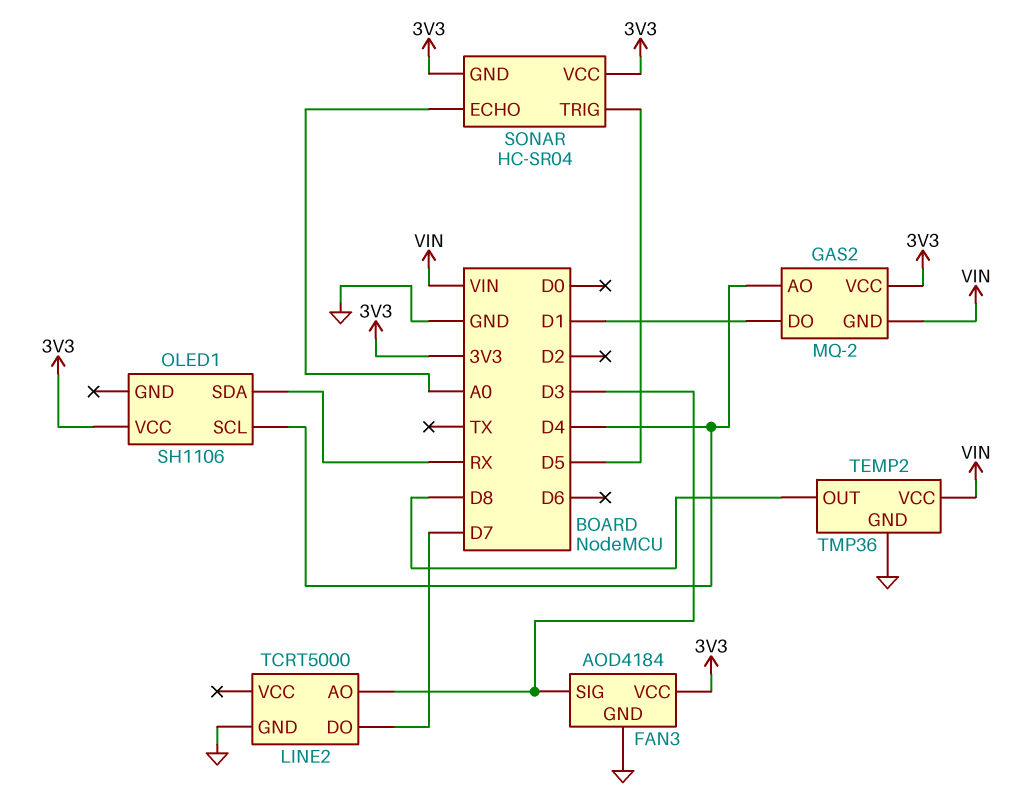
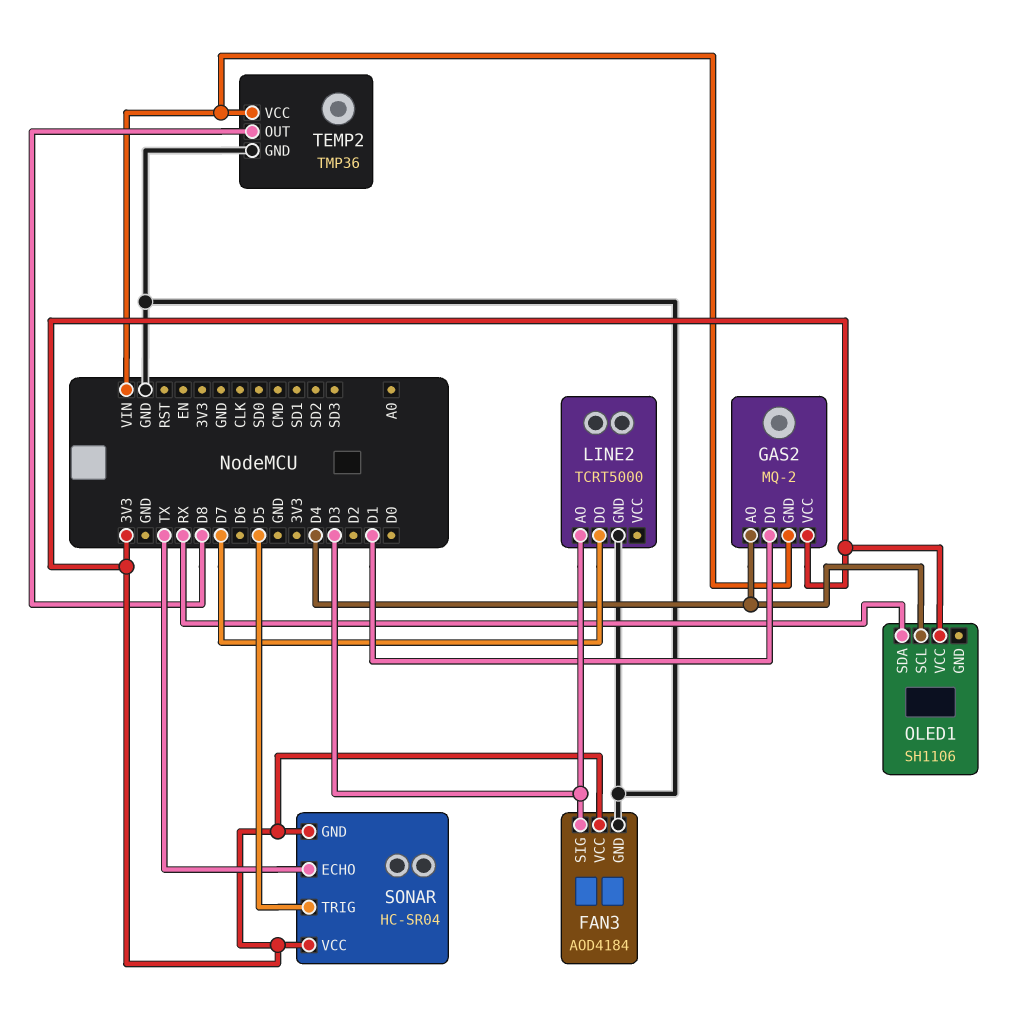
SONAR pin ECHO: A0 -> TX

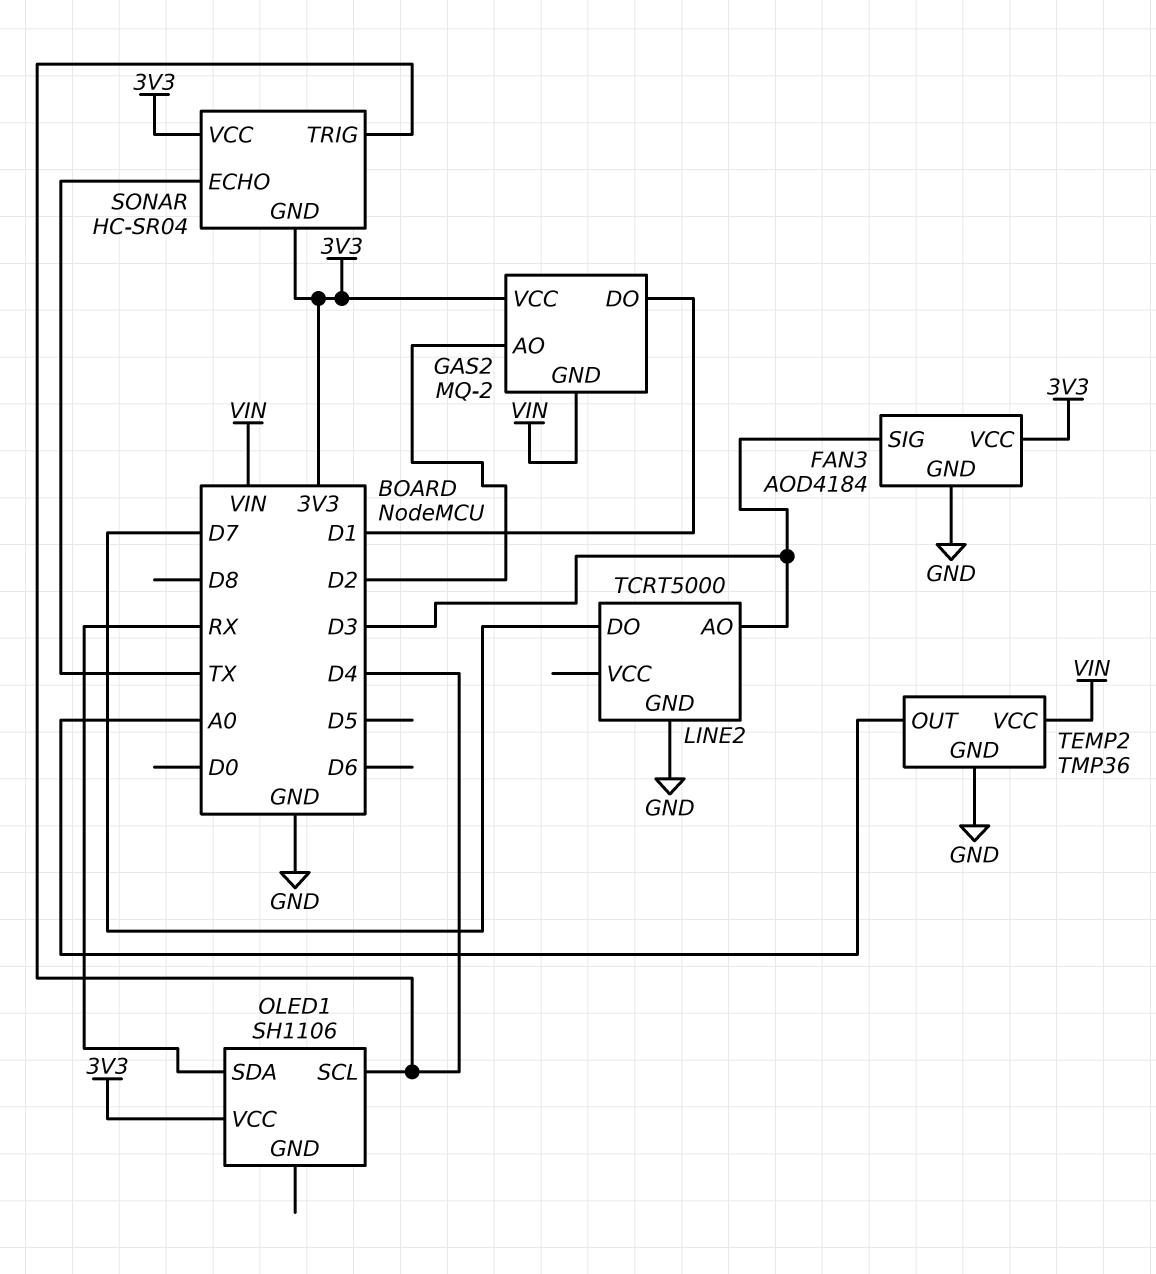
GAS2 pin AO: D4 -> D2
SONAR pin TRIG: D5 -> D4
TEMP2 pin OUT: D8 -> A0

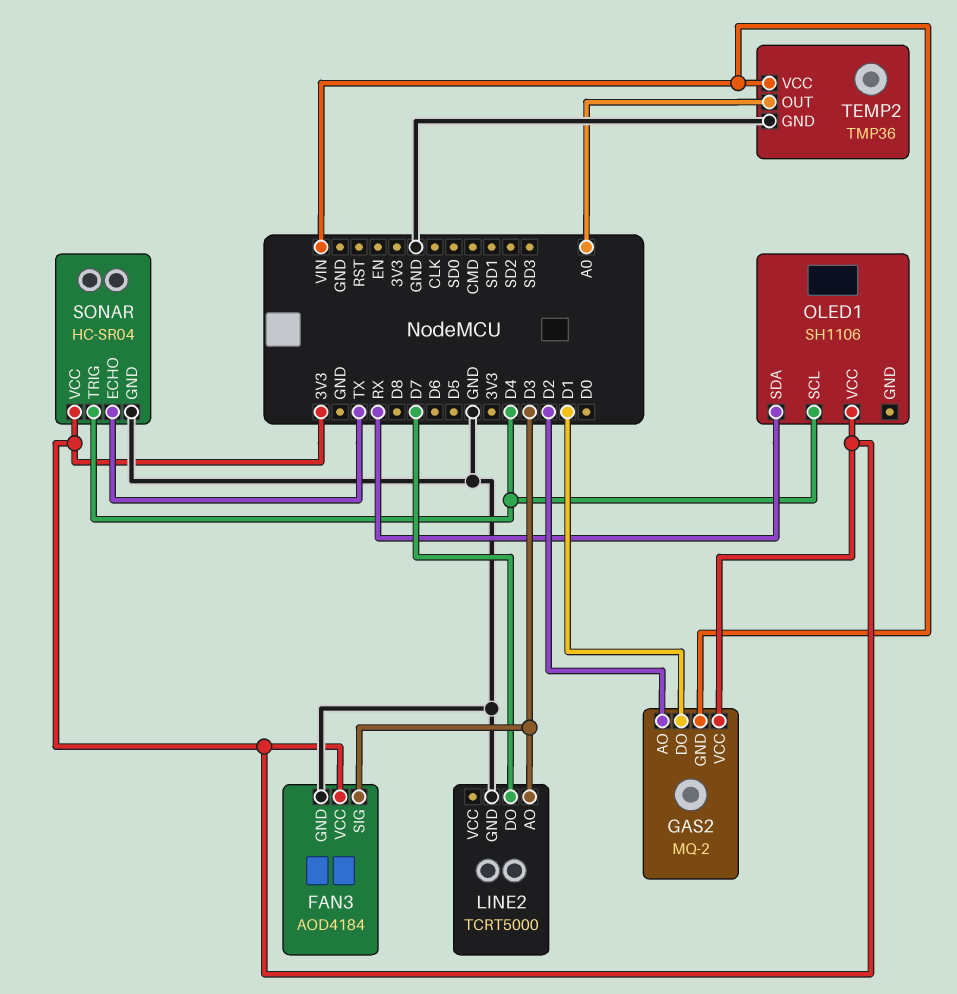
SONAR pin GND: 3V3 -> GND

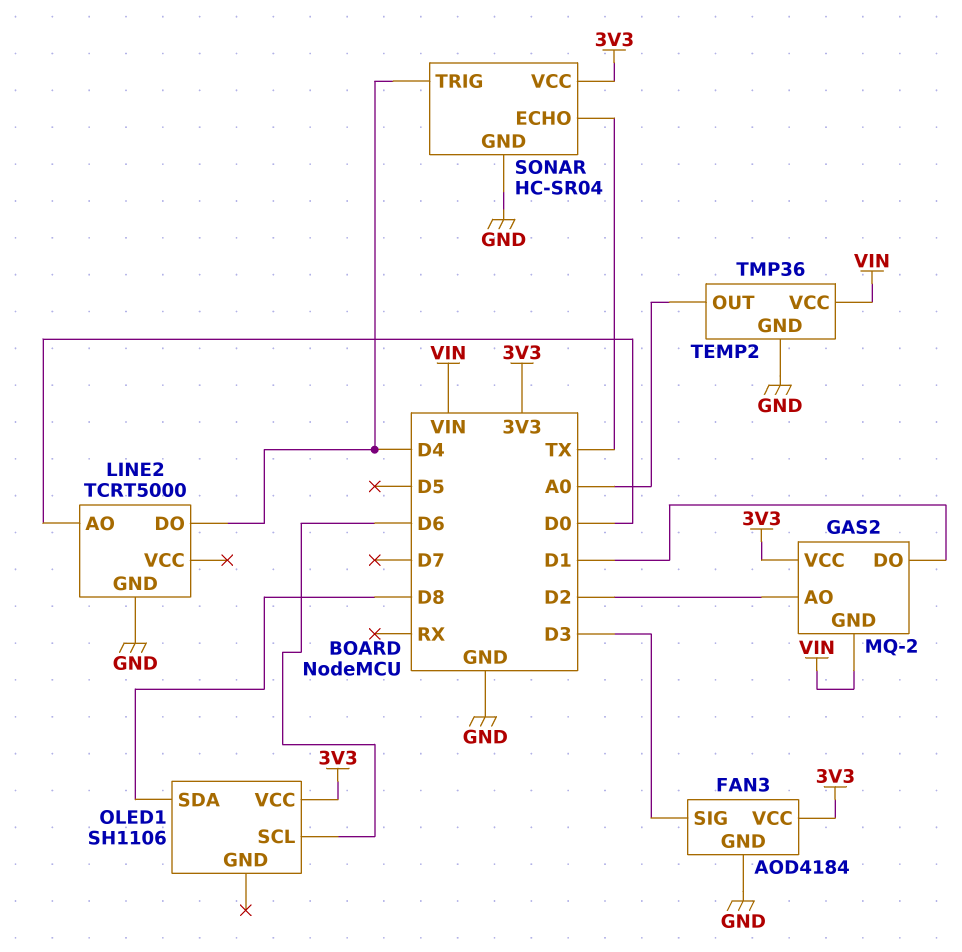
LINE2 pin AO: D3 -> D0
LINE2 pin DO: D7 -> D4
OLED1 pin SCL: D4 -> D6
OLED1 pin SDA: RX -> D8

